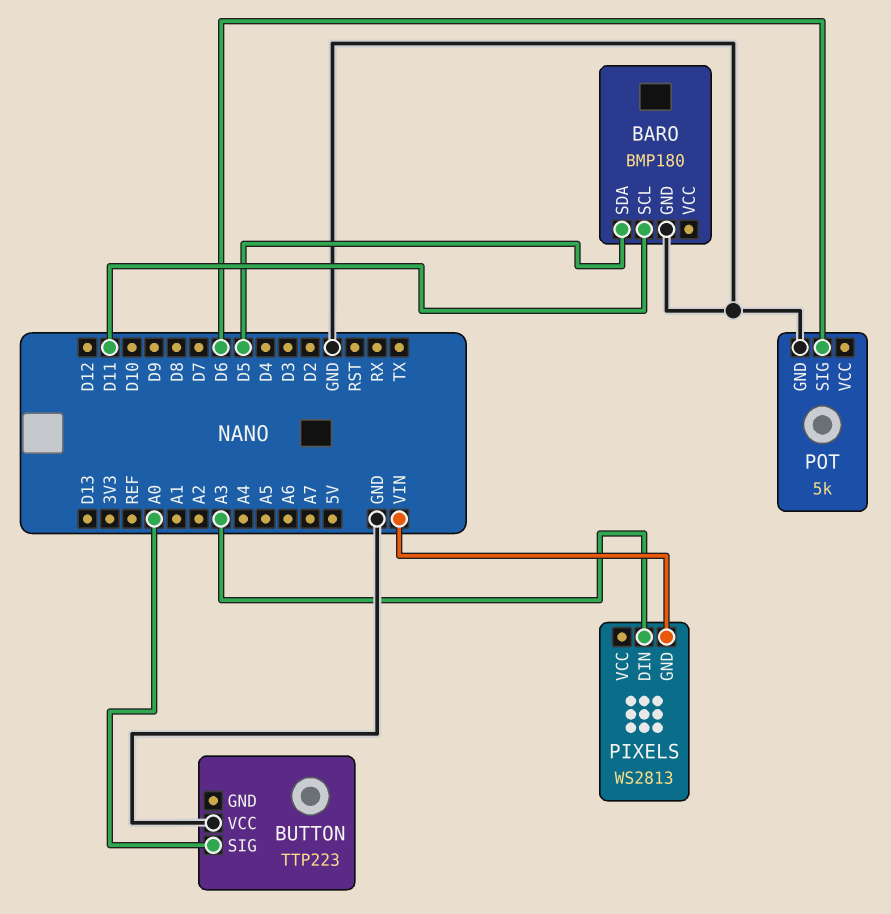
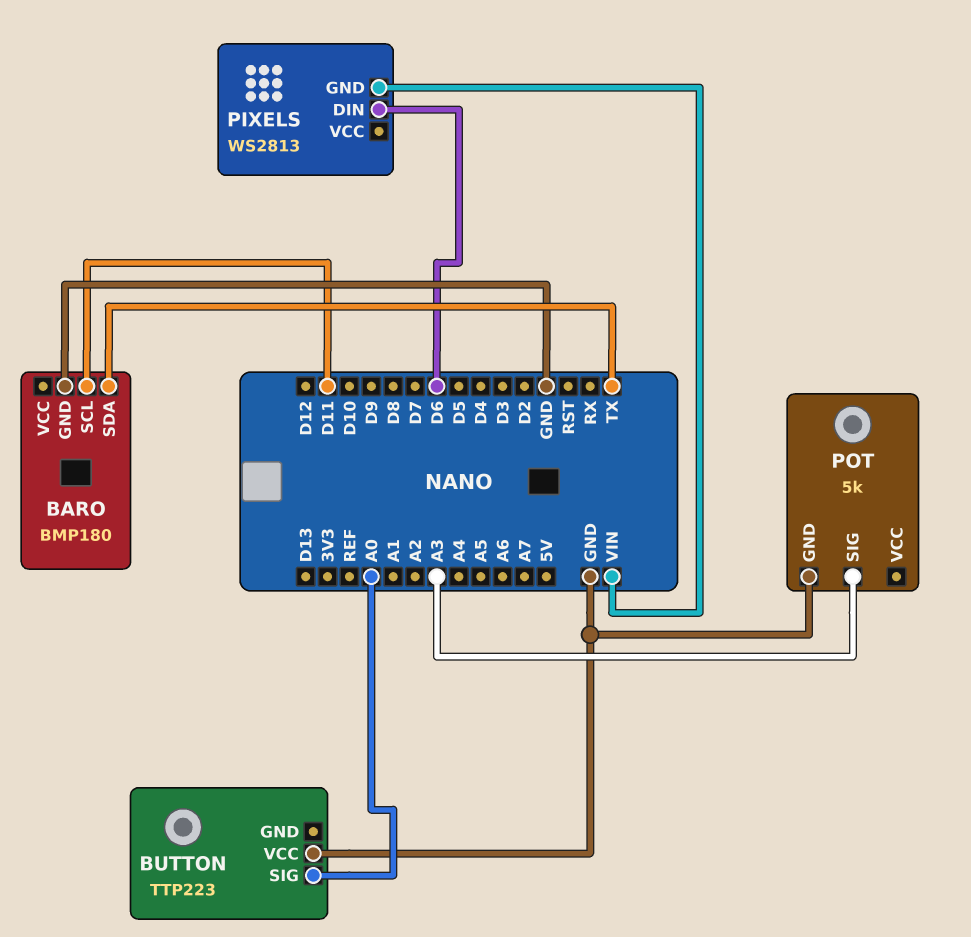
BARO pin SDA: D5 -> TX
PIXELS pin DIN: A3 -> D6
POT pin SIG: D6 -> A3

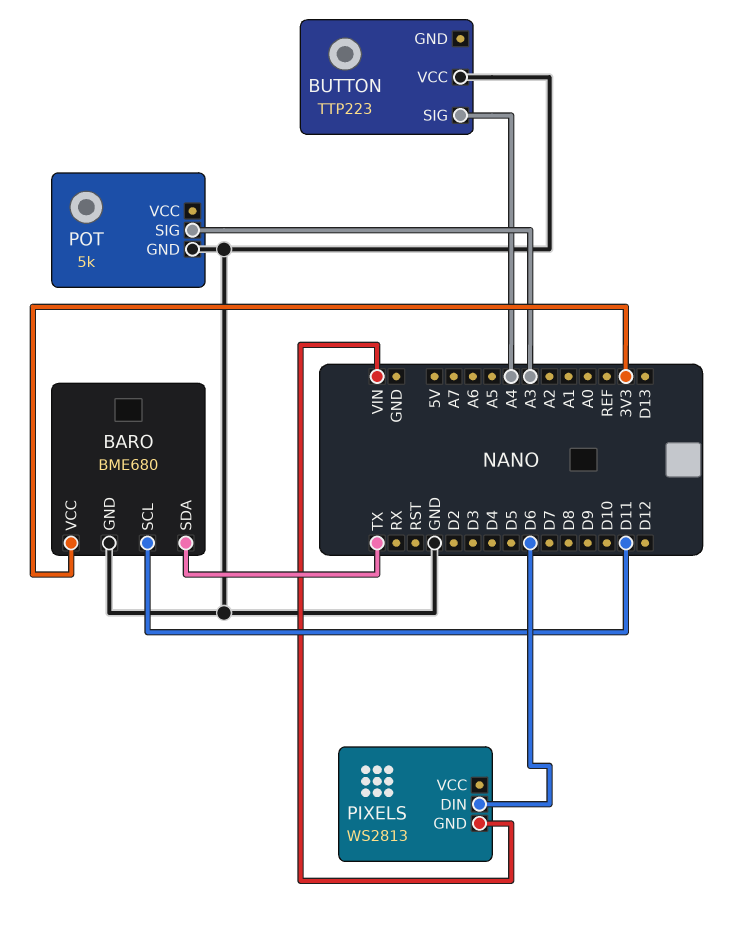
BARO: BMP180 -> BME680
BARO pin VCC: none -> 3V3
BUTTON pin SIG: A0 -> A4

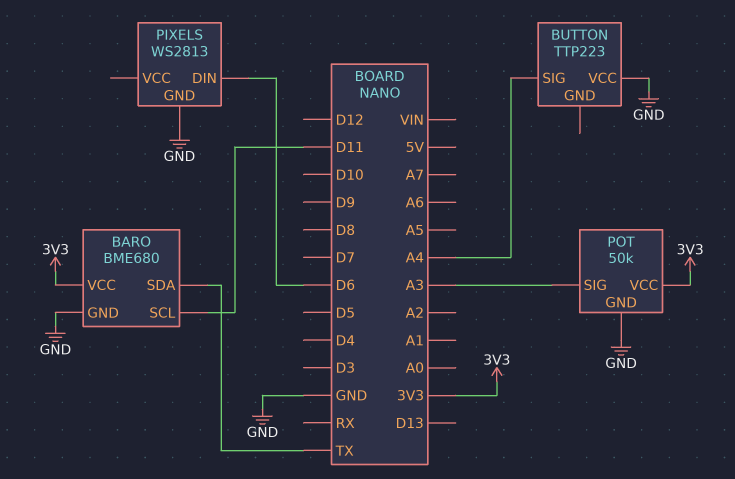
PIXELS pin GND: VIN -> GND
POT: 5k -> 50k
POT pin VCC: none -> 3V3

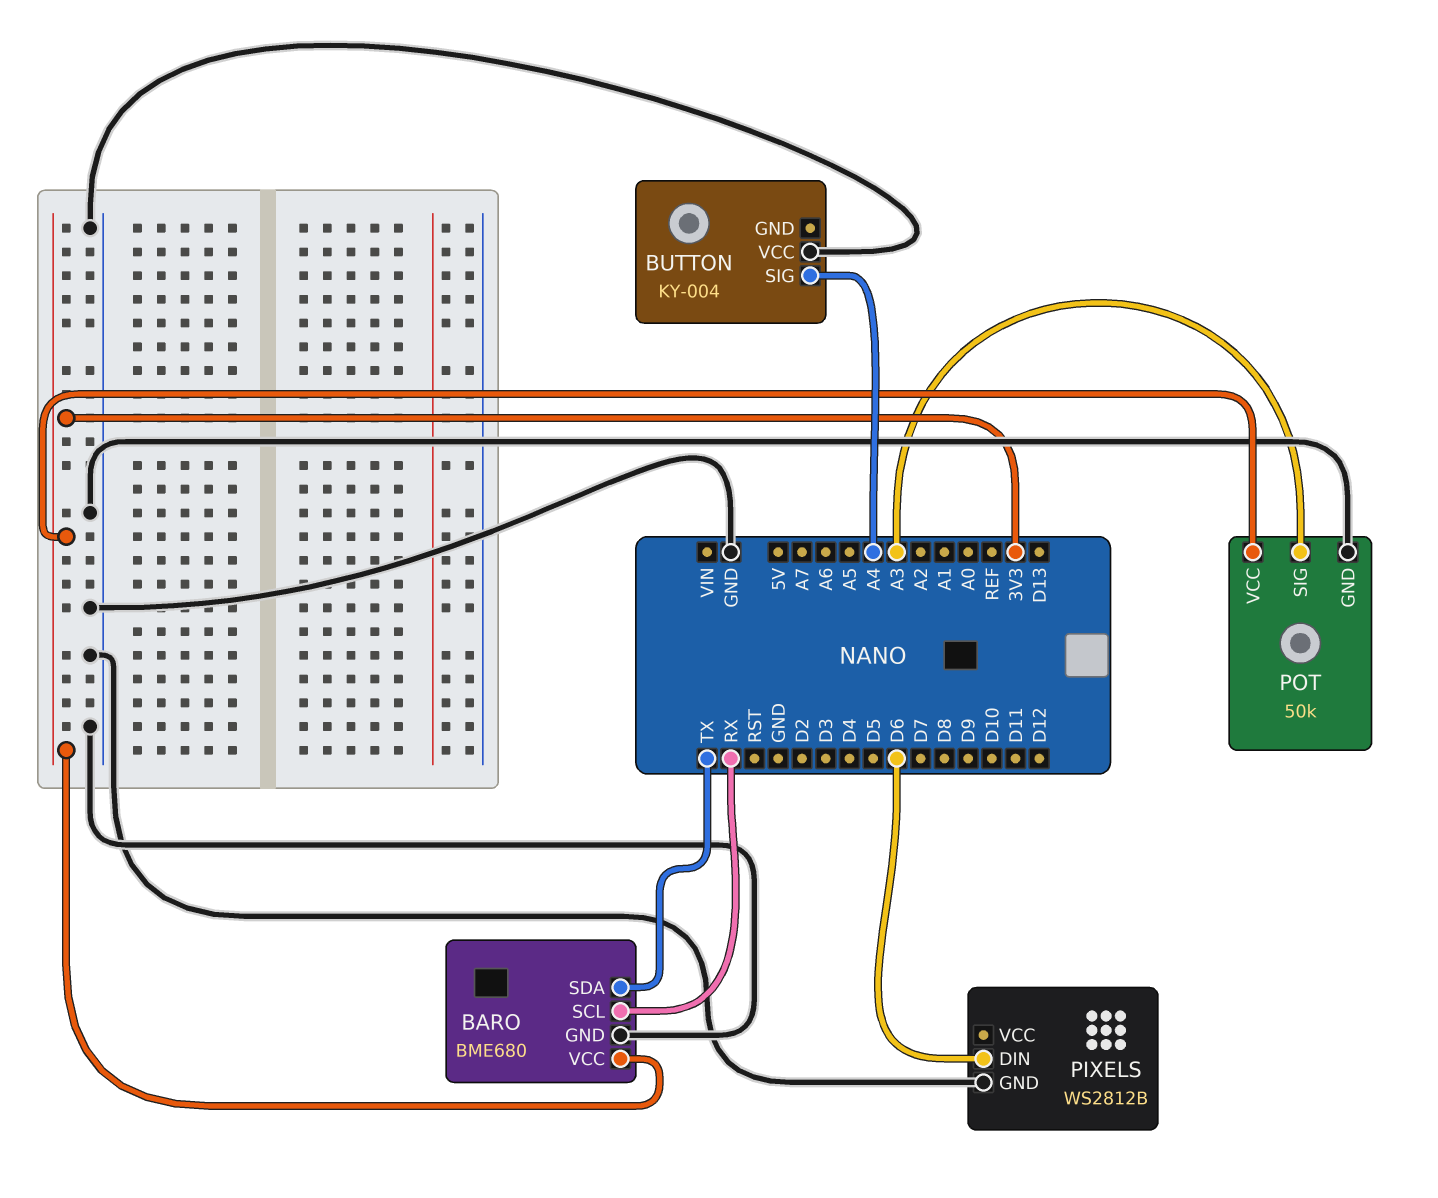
BARO pin SCL: D11 -> RX
BUTTON: TTP223 -> KY-004
PIXELS: WS2813 -> WS2812B

